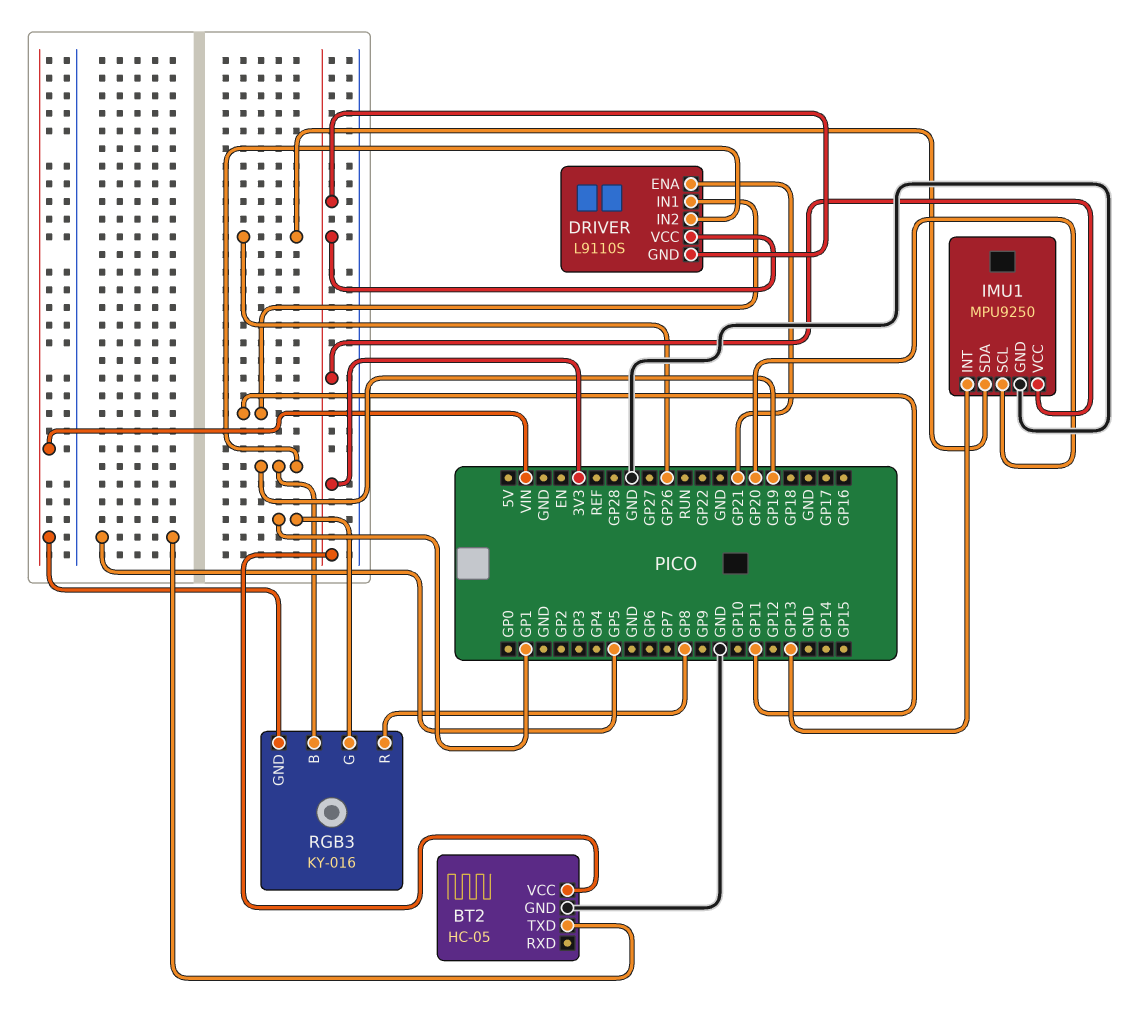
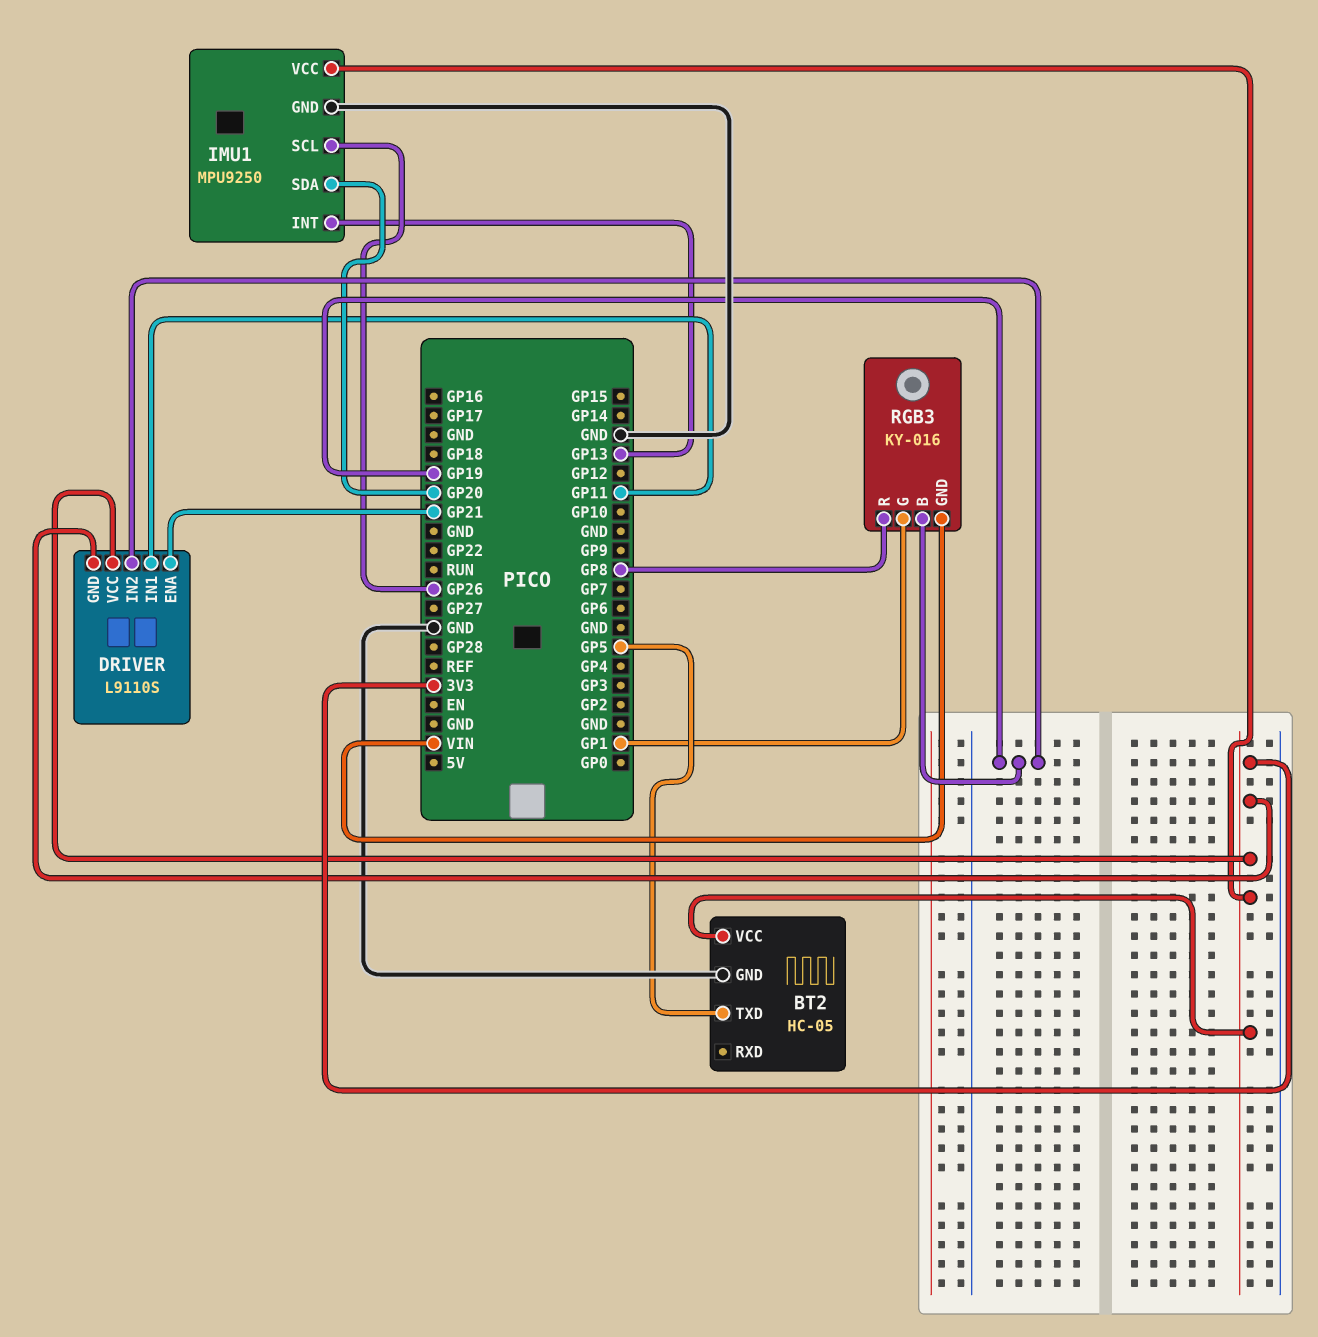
IMU1 pin SCL: GP20 -> GP26
IMU1 pin SDA: GP26 -> GP20

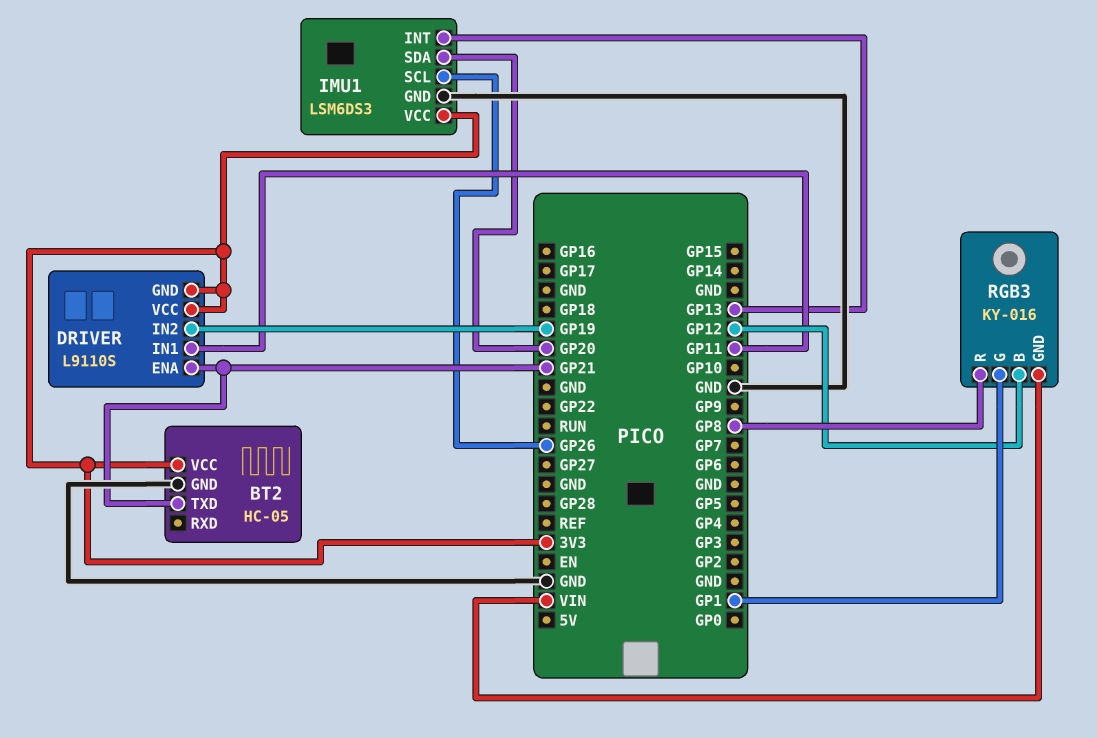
BT2 pin TXD: GP5 -> GP21
IMU1: MPU9250 -> LSM6DS3
RGB3 pin B: GP19 -> GP12

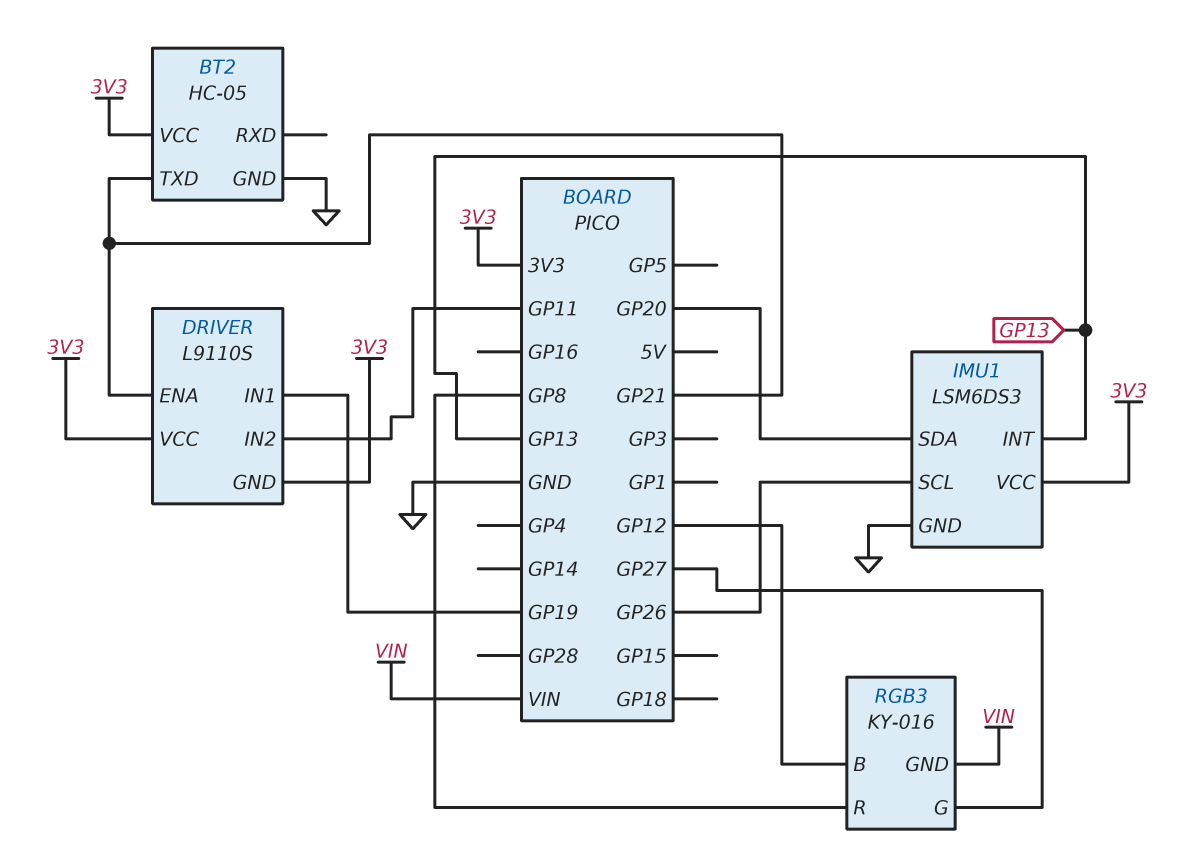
DRIVER pin IN1: GP11 -> GP19
DRIVER pin IN2: GP19 -> GP11
RGB3 pin G: GP1 -> GP27

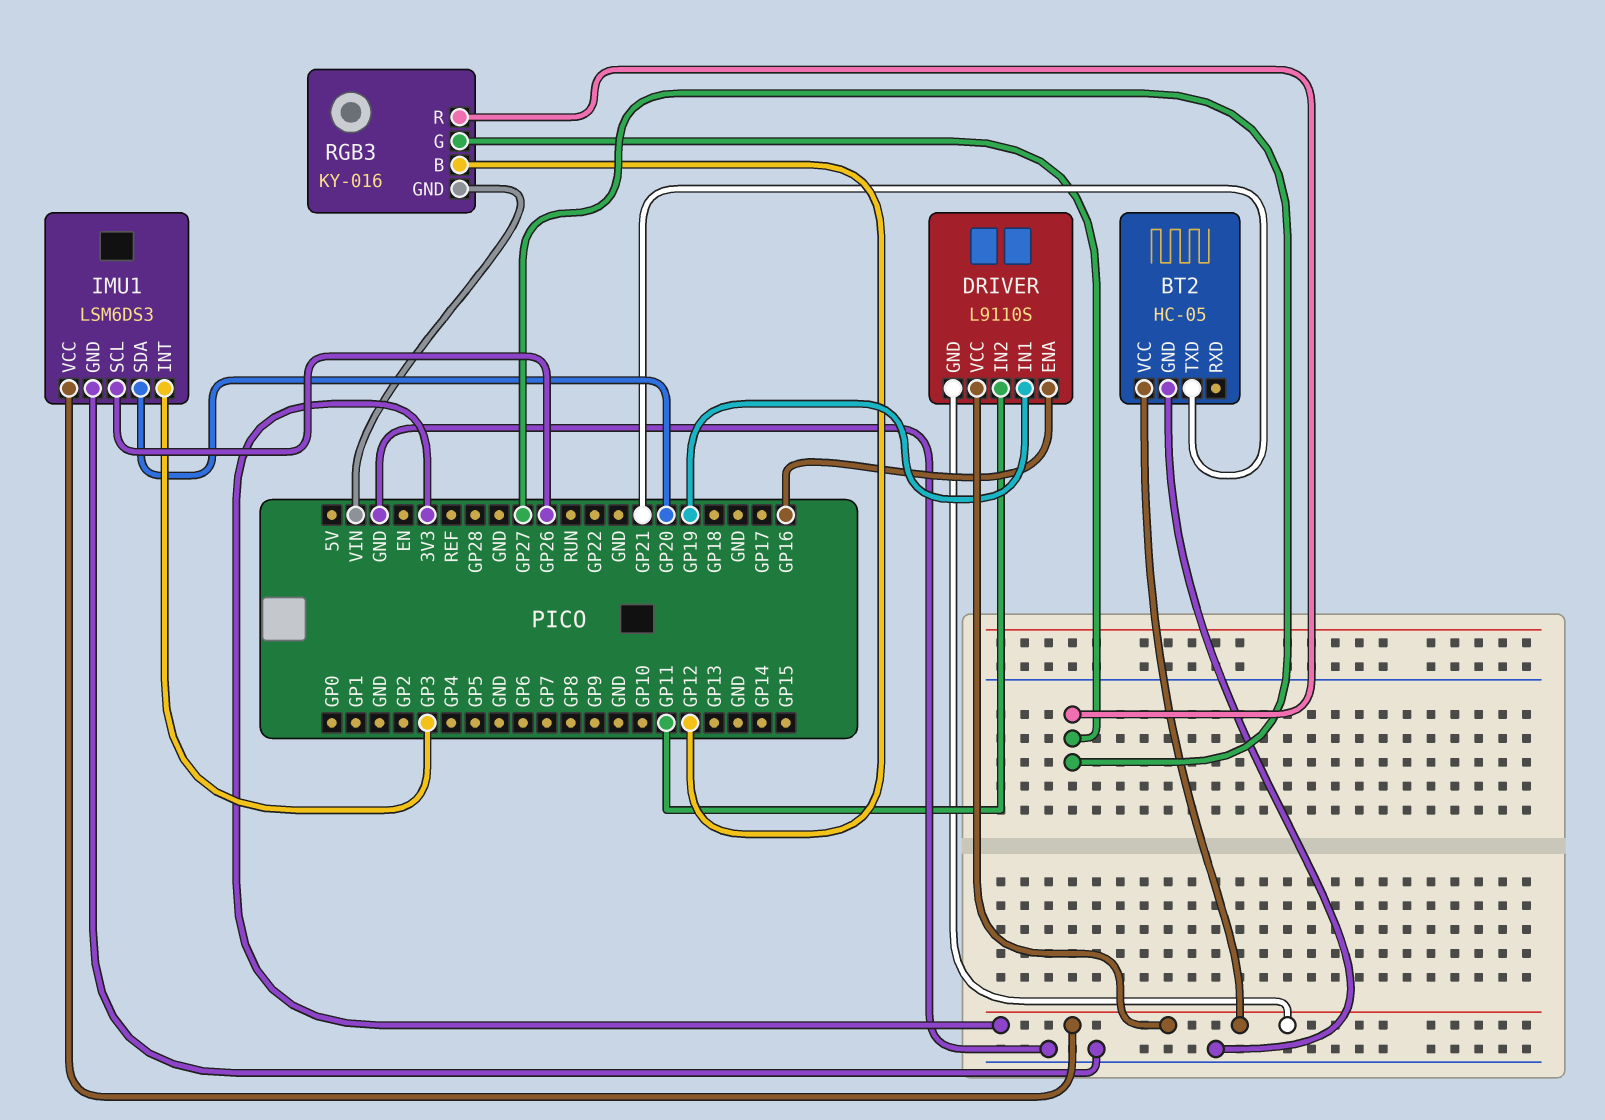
DRIVER pin ENA: GP21 -> GP16
IMU1 pin INT: GP13 -> GP3
RGB3 pin R: GP8 -> GP27

